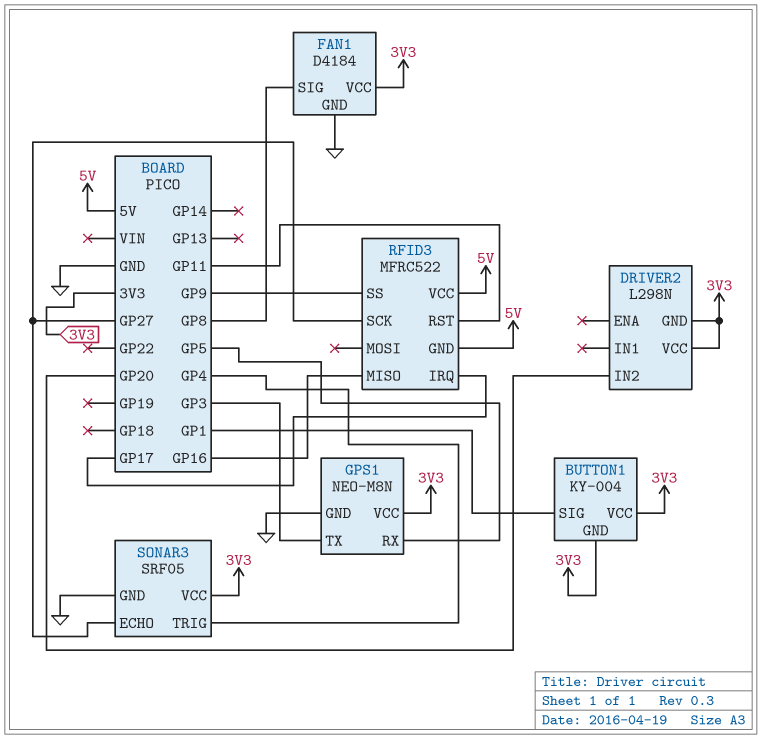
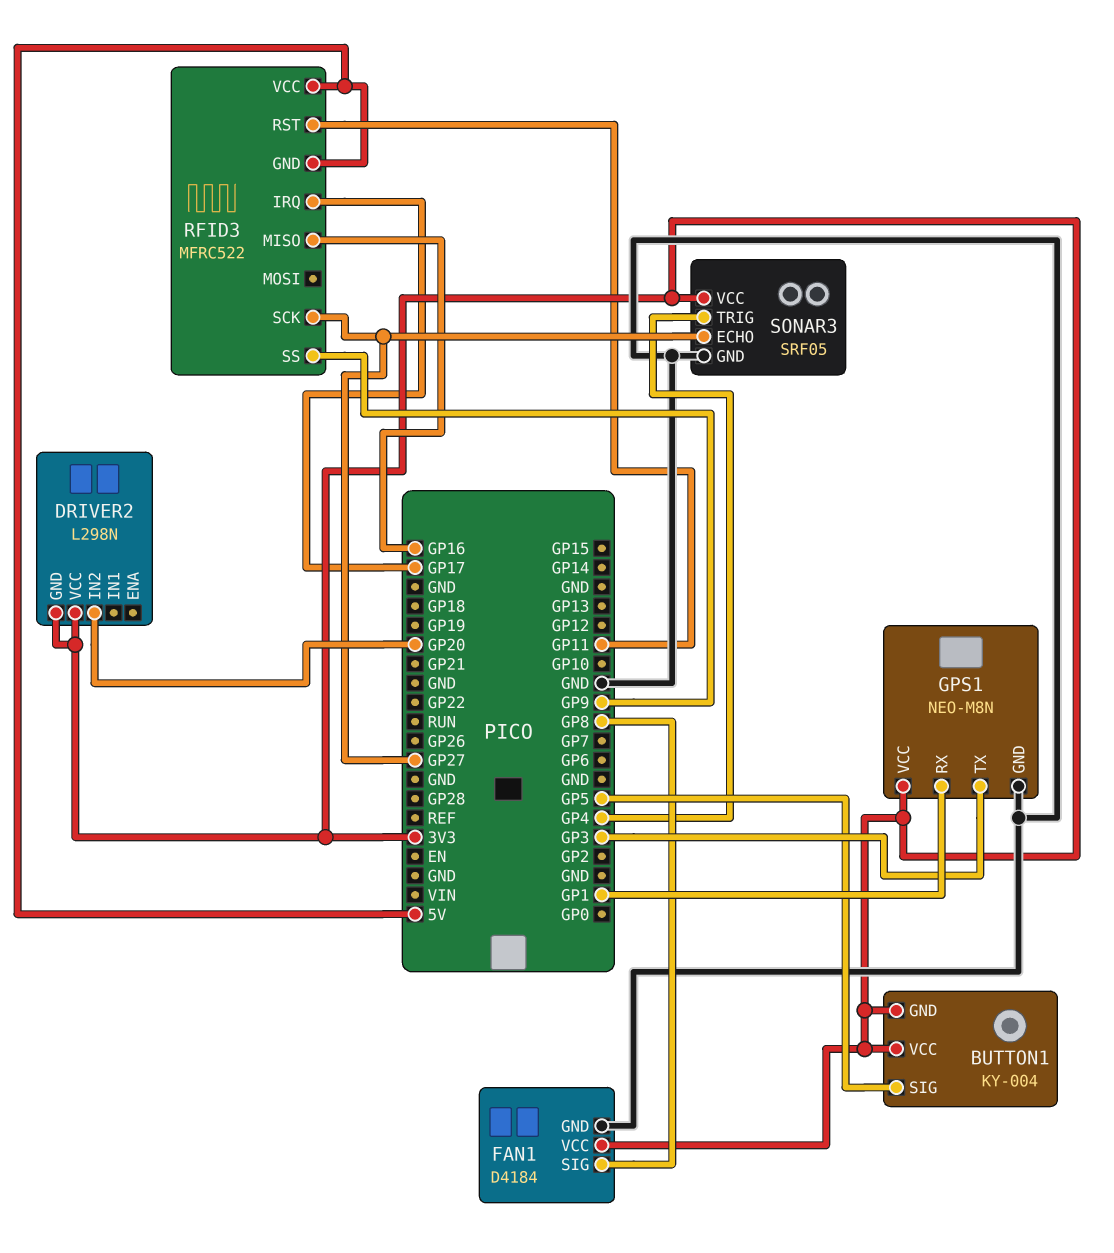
BUTTON1 pin SIG: GP1 -> GP5
GPS1 pin RX: GP5 -> GP1

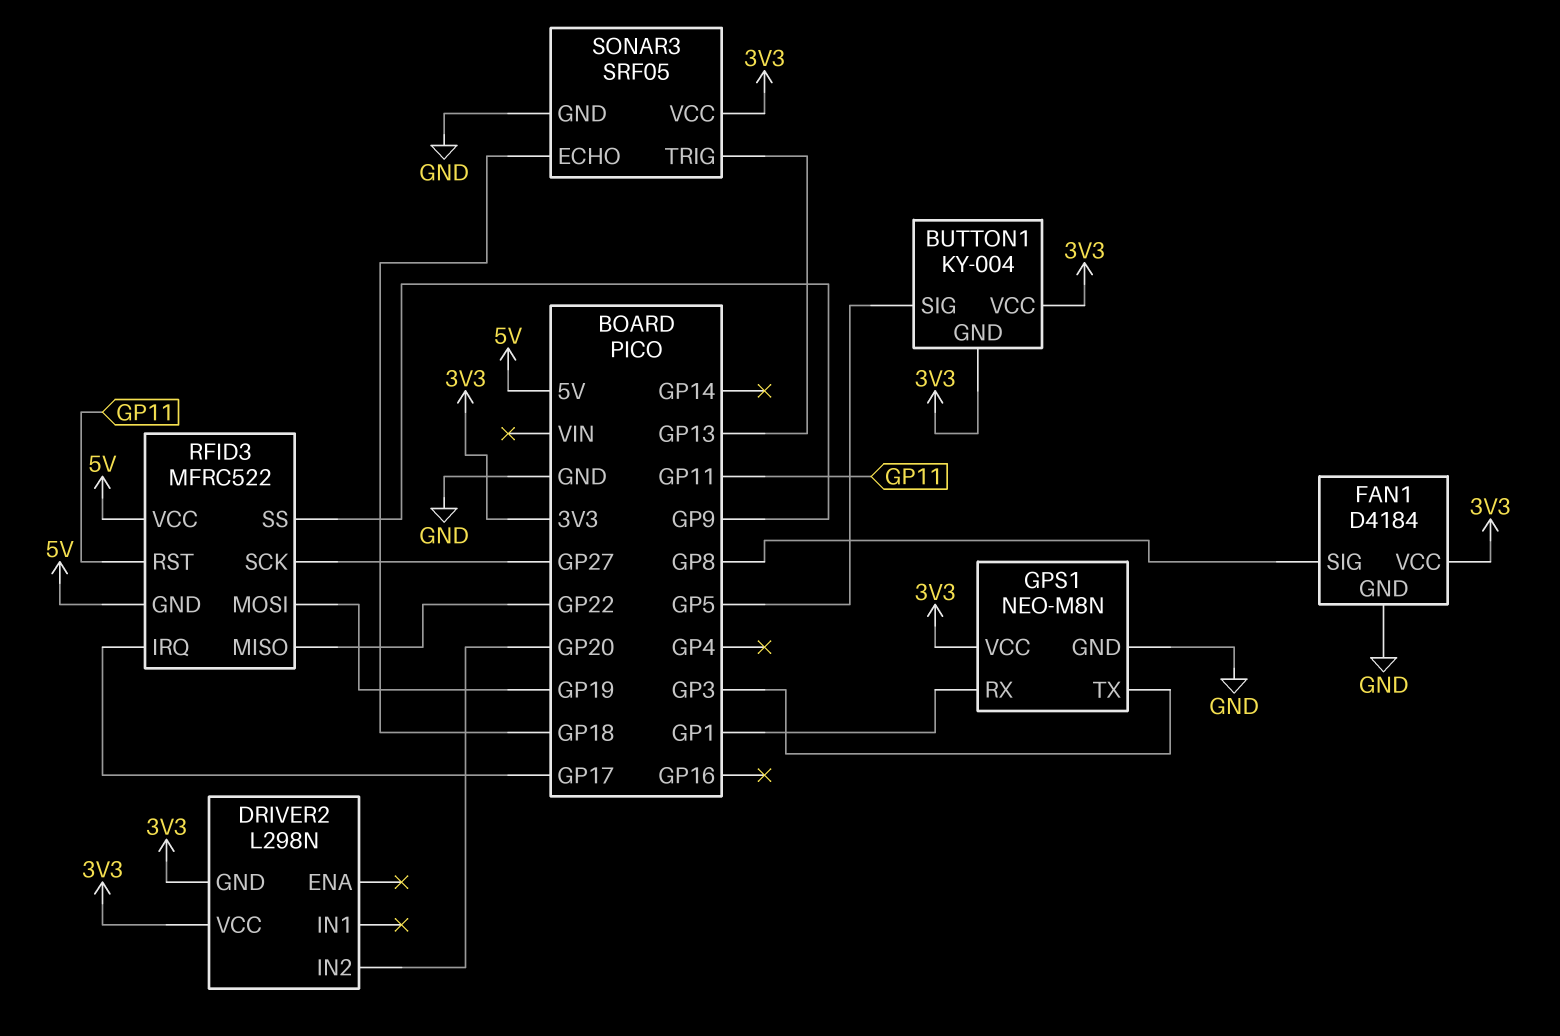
RFID3 pin MISO: GP16 -> GP22
RFID3 pin MOSI: none -> GP19
SONAR3 pin ECHO: GP27 -> GP18
SONAR3 pin TRIG: GP4 -> GP13

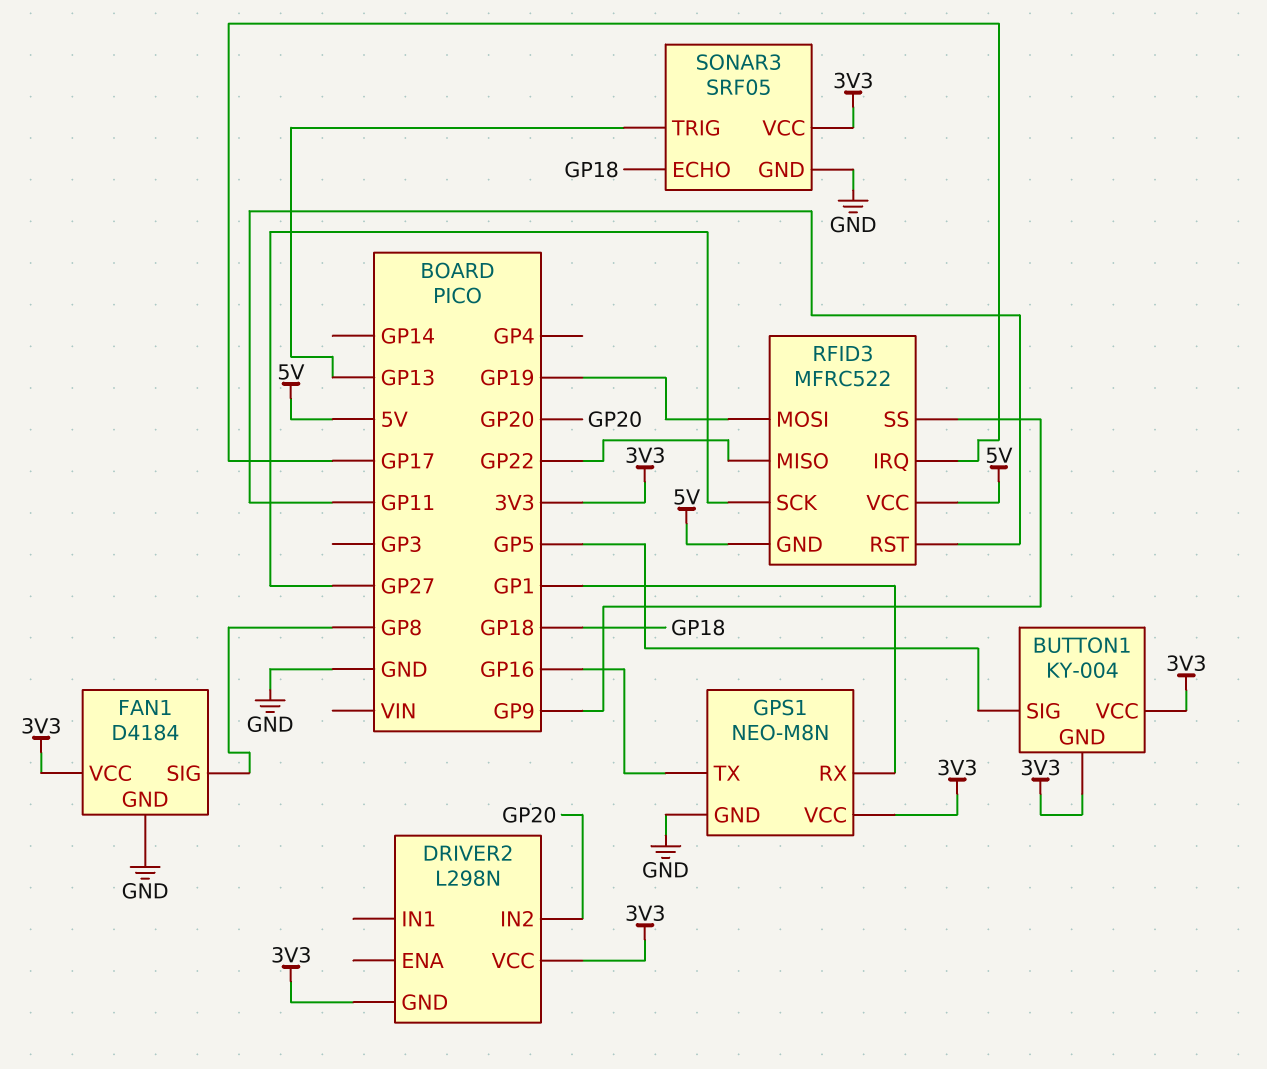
GPS1 pin TX: GP3 -> GP16

